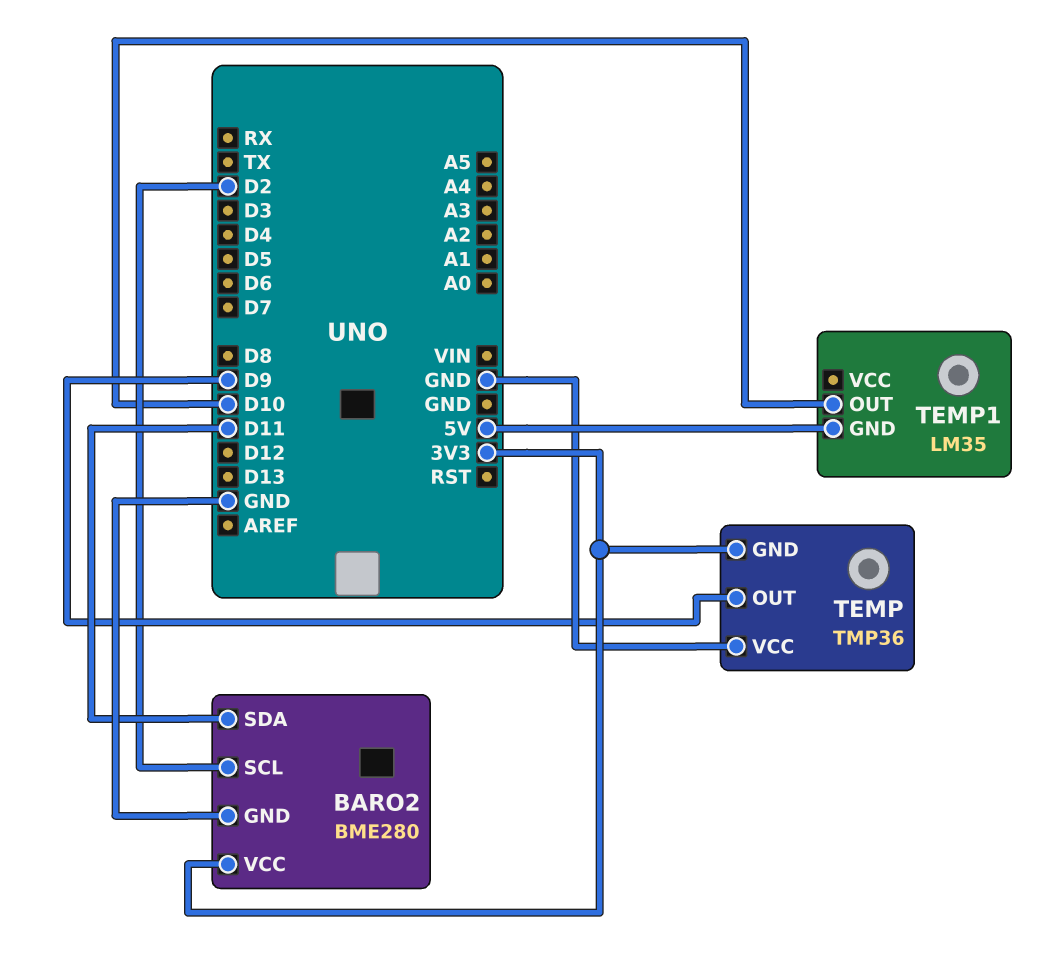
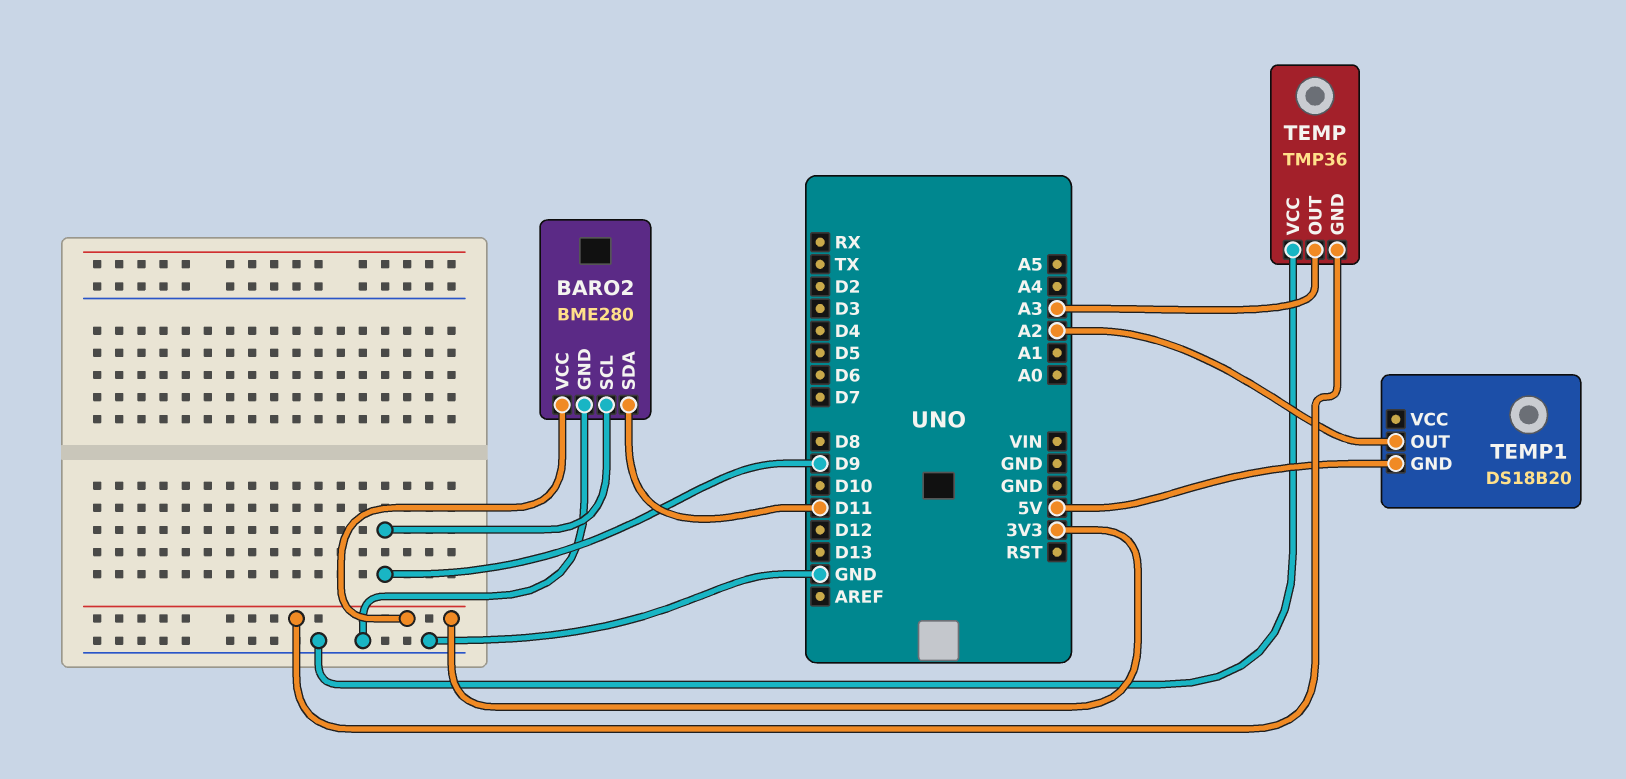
BARO2 pin SCL: D2 -> D9
TEMP pin OUT: D9 -> A3
TEMP1: LM35 -> DS18B20
TEMP1 pin OUT: D10 -> A2

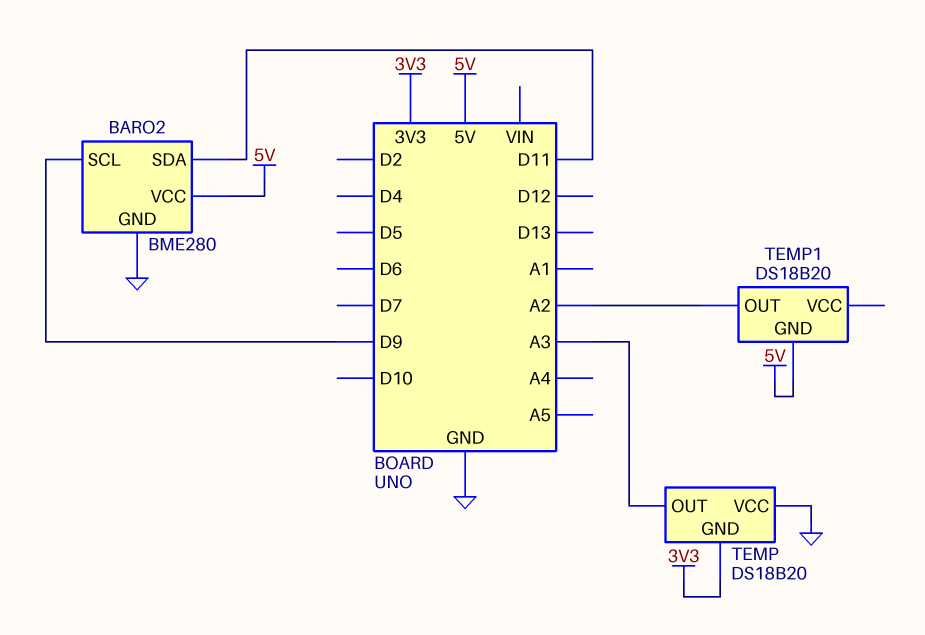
BARO2 pin VCC: 3V3 -> 5V
TEMP: TMP36 -> DS18B20

